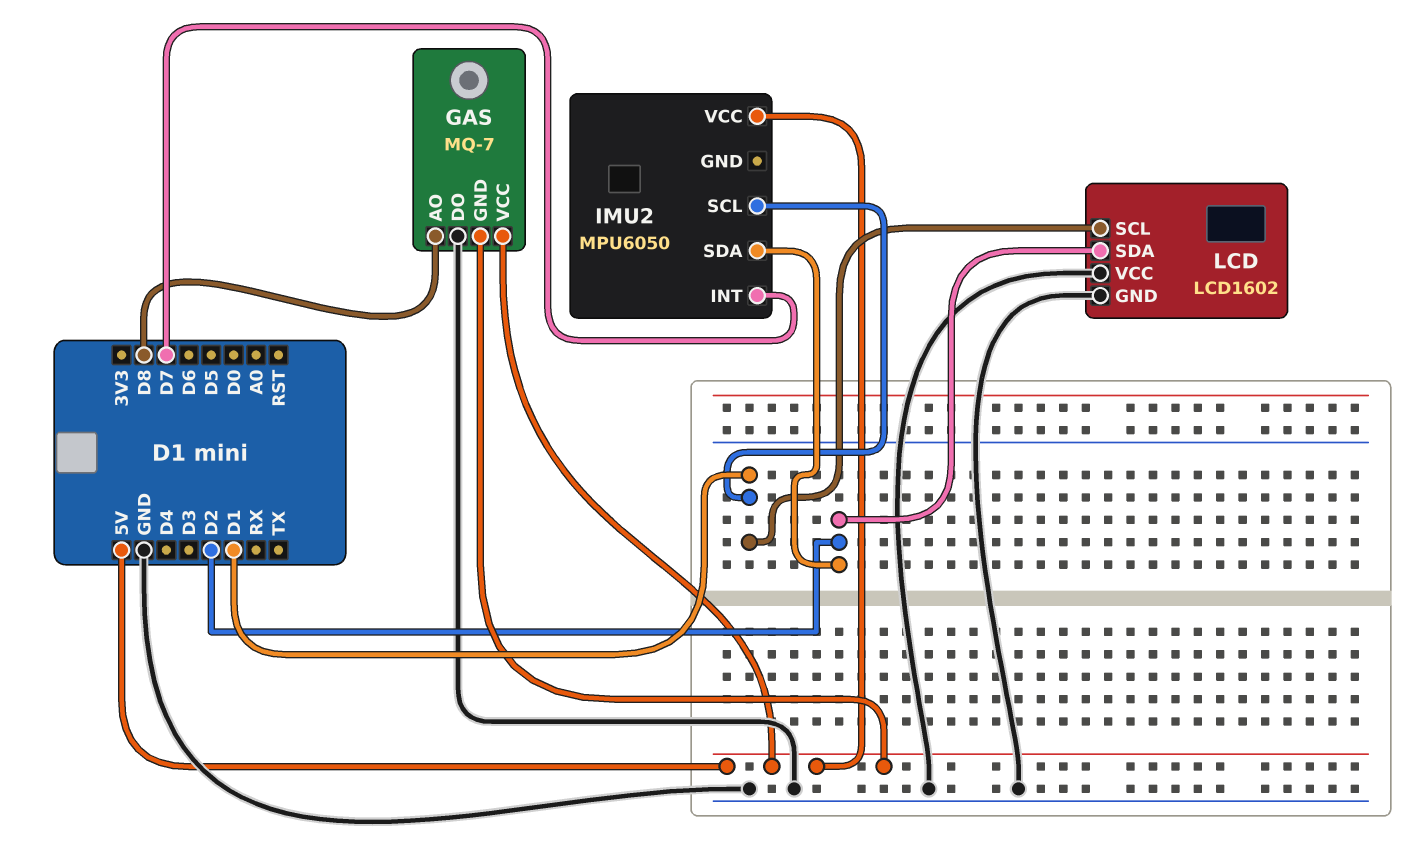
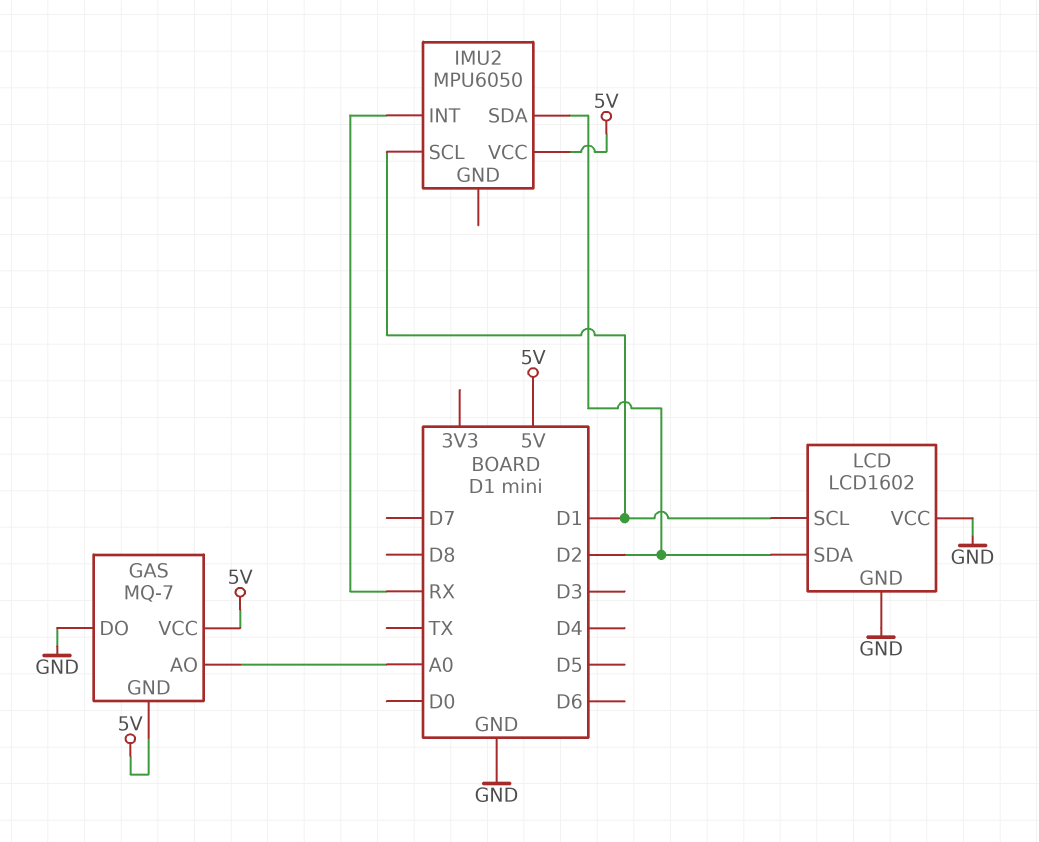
GAS pin AO: D8 -> A0
IMU2 pin INT: D7 -> RX

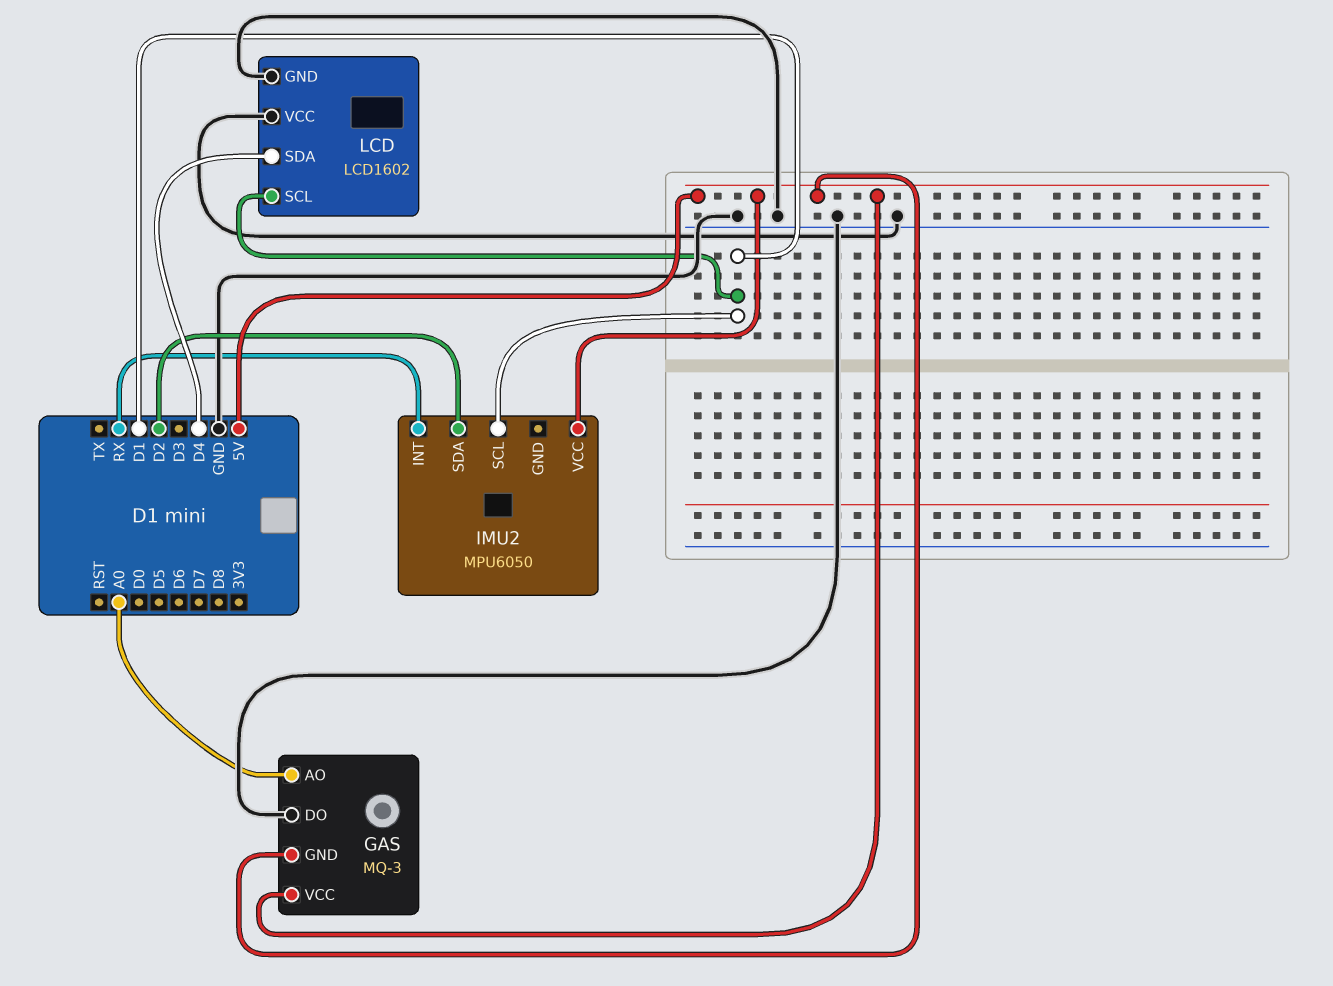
GAS: MQ-7 -> MQ-3
LCD pin SDA: D2 -> D4

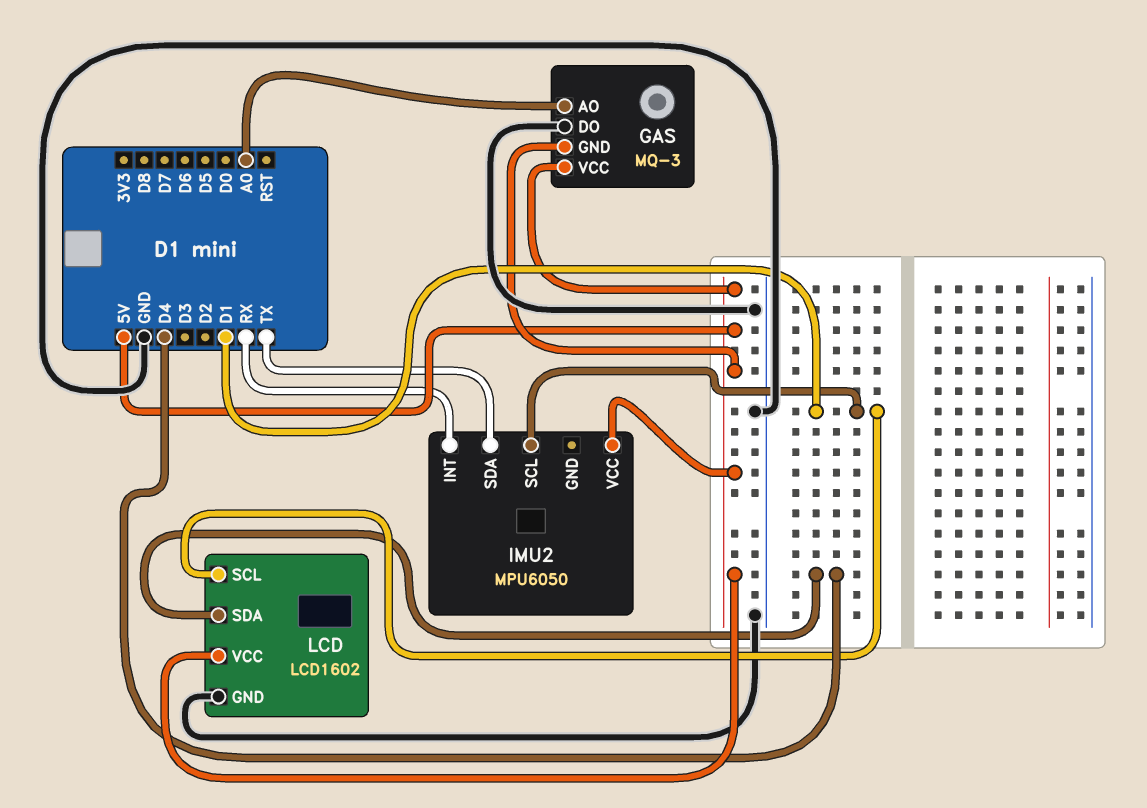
IMU2 pin SDA: D2 -> TX
LCD pin VCC: GND -> 5V

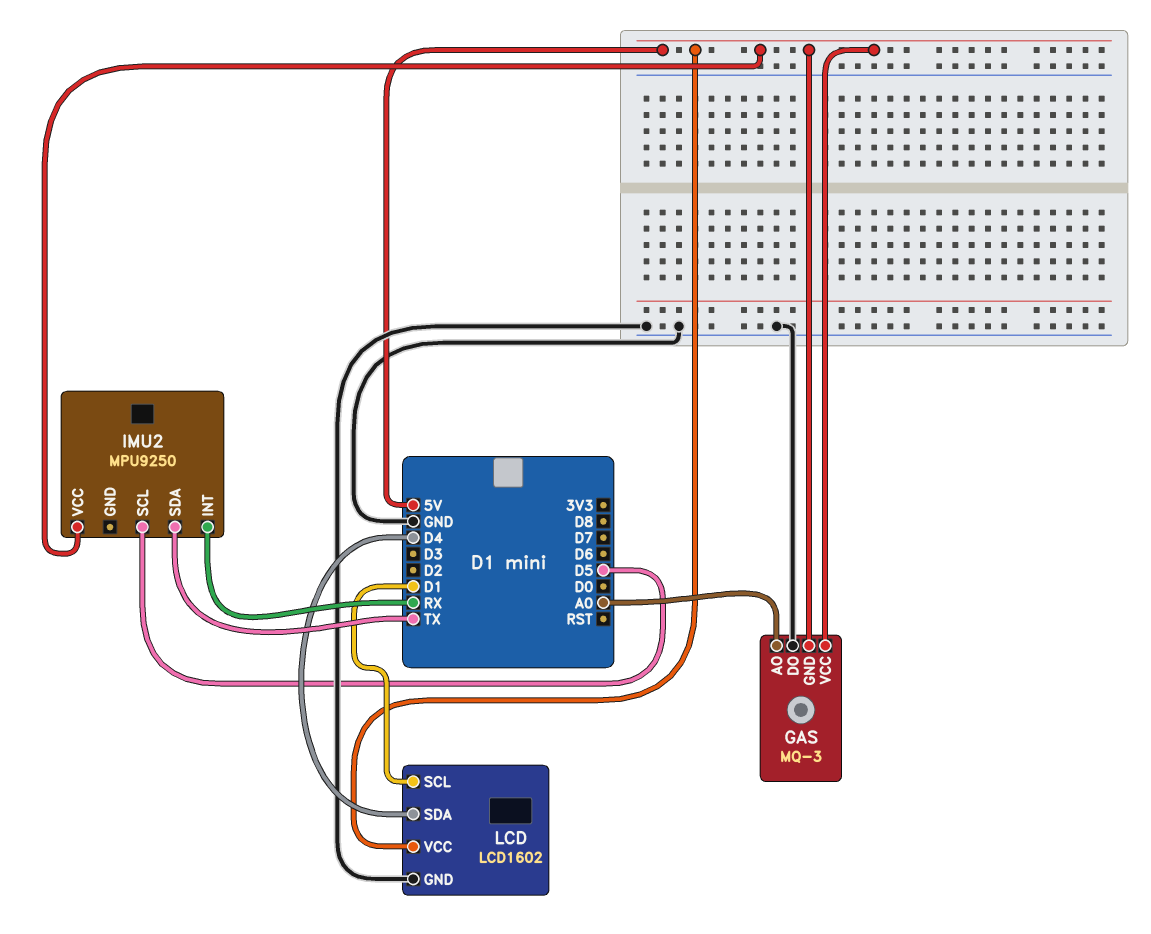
IMU2: MPU6050 -> MPU9250
IMU2 pin SCL: D1 -> D5

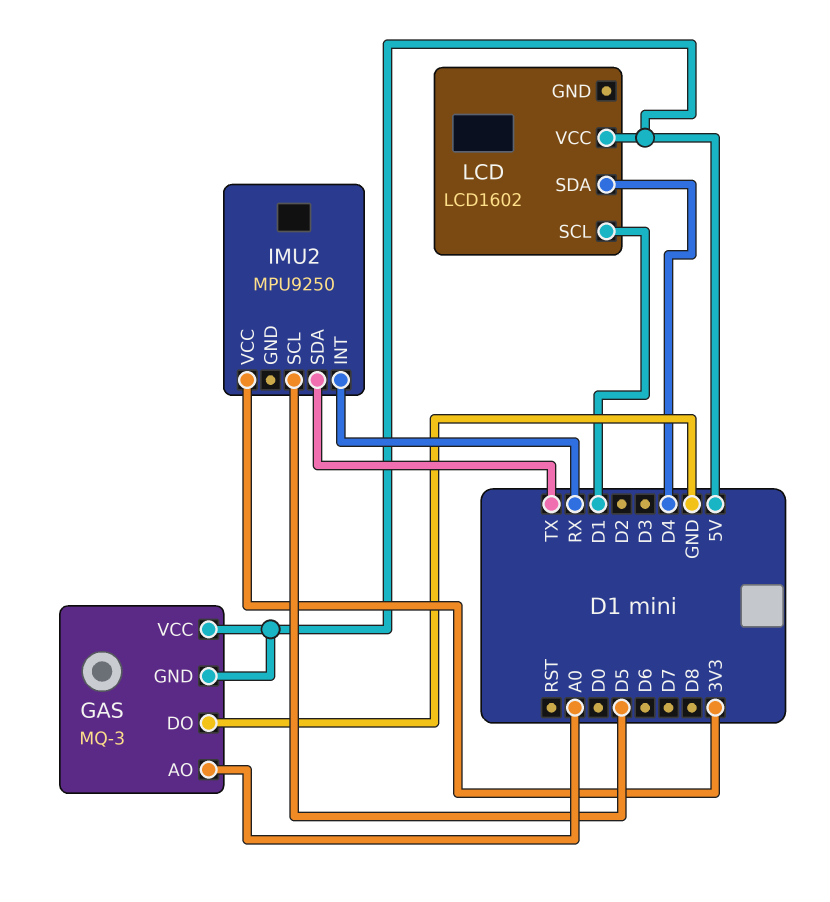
IMU2 pin VCC: 5V -> 3V3
LCD pin GND: GND -> none

